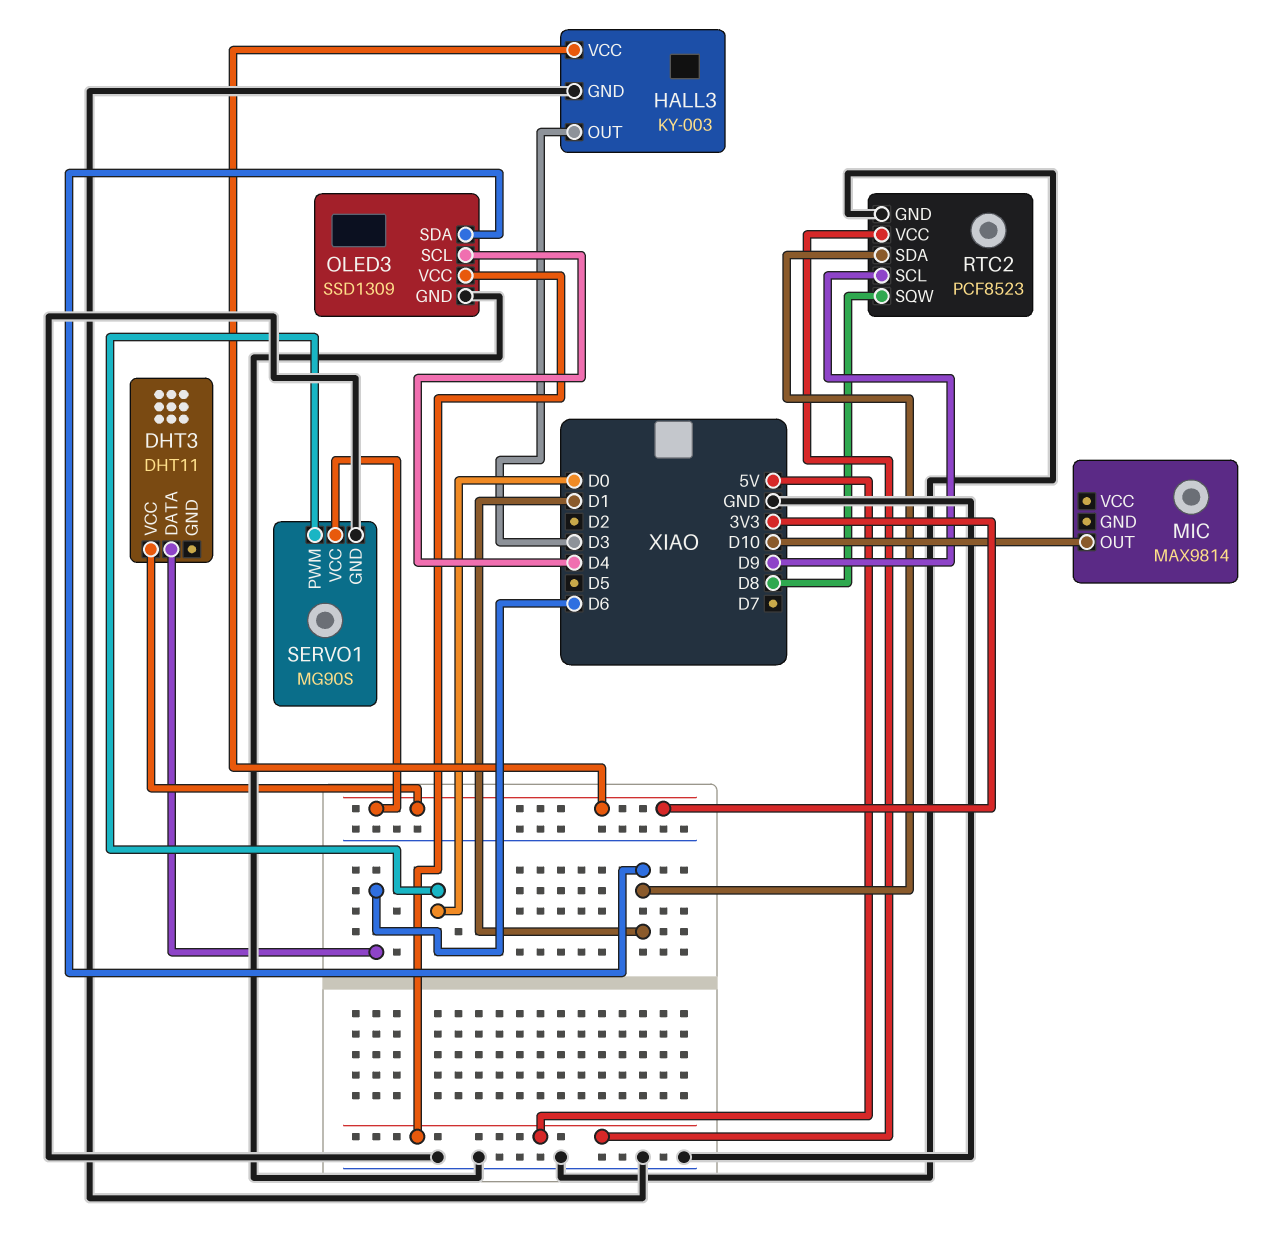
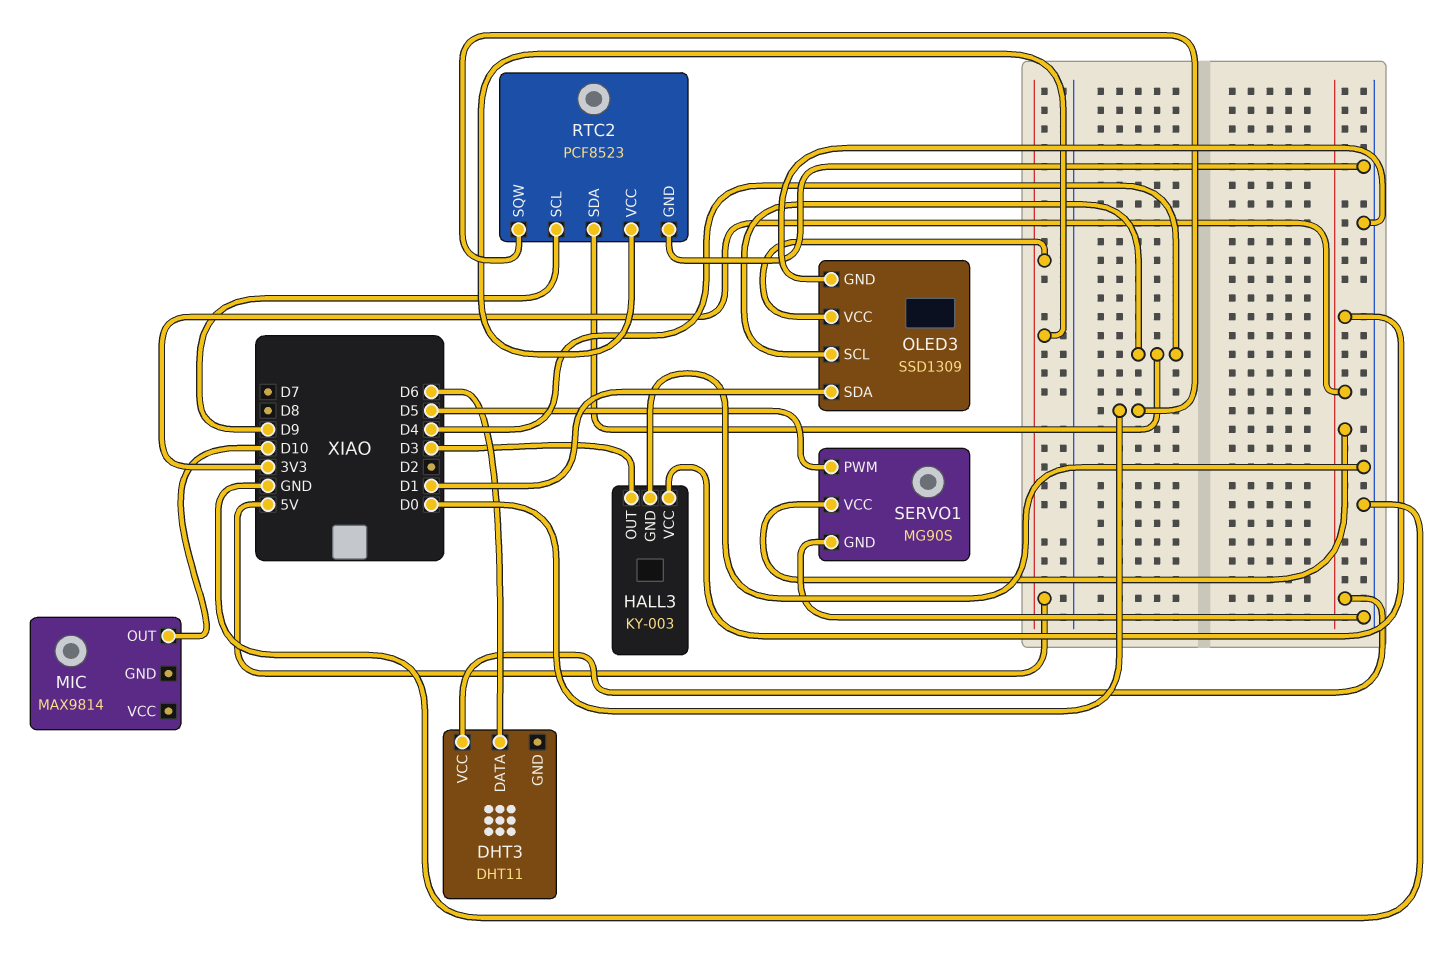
RTC2 pin SDA: D1 -> D4
RTC2 pin SQW: D8 -> D0
SERVO1 pin PWM: D0 -> D5

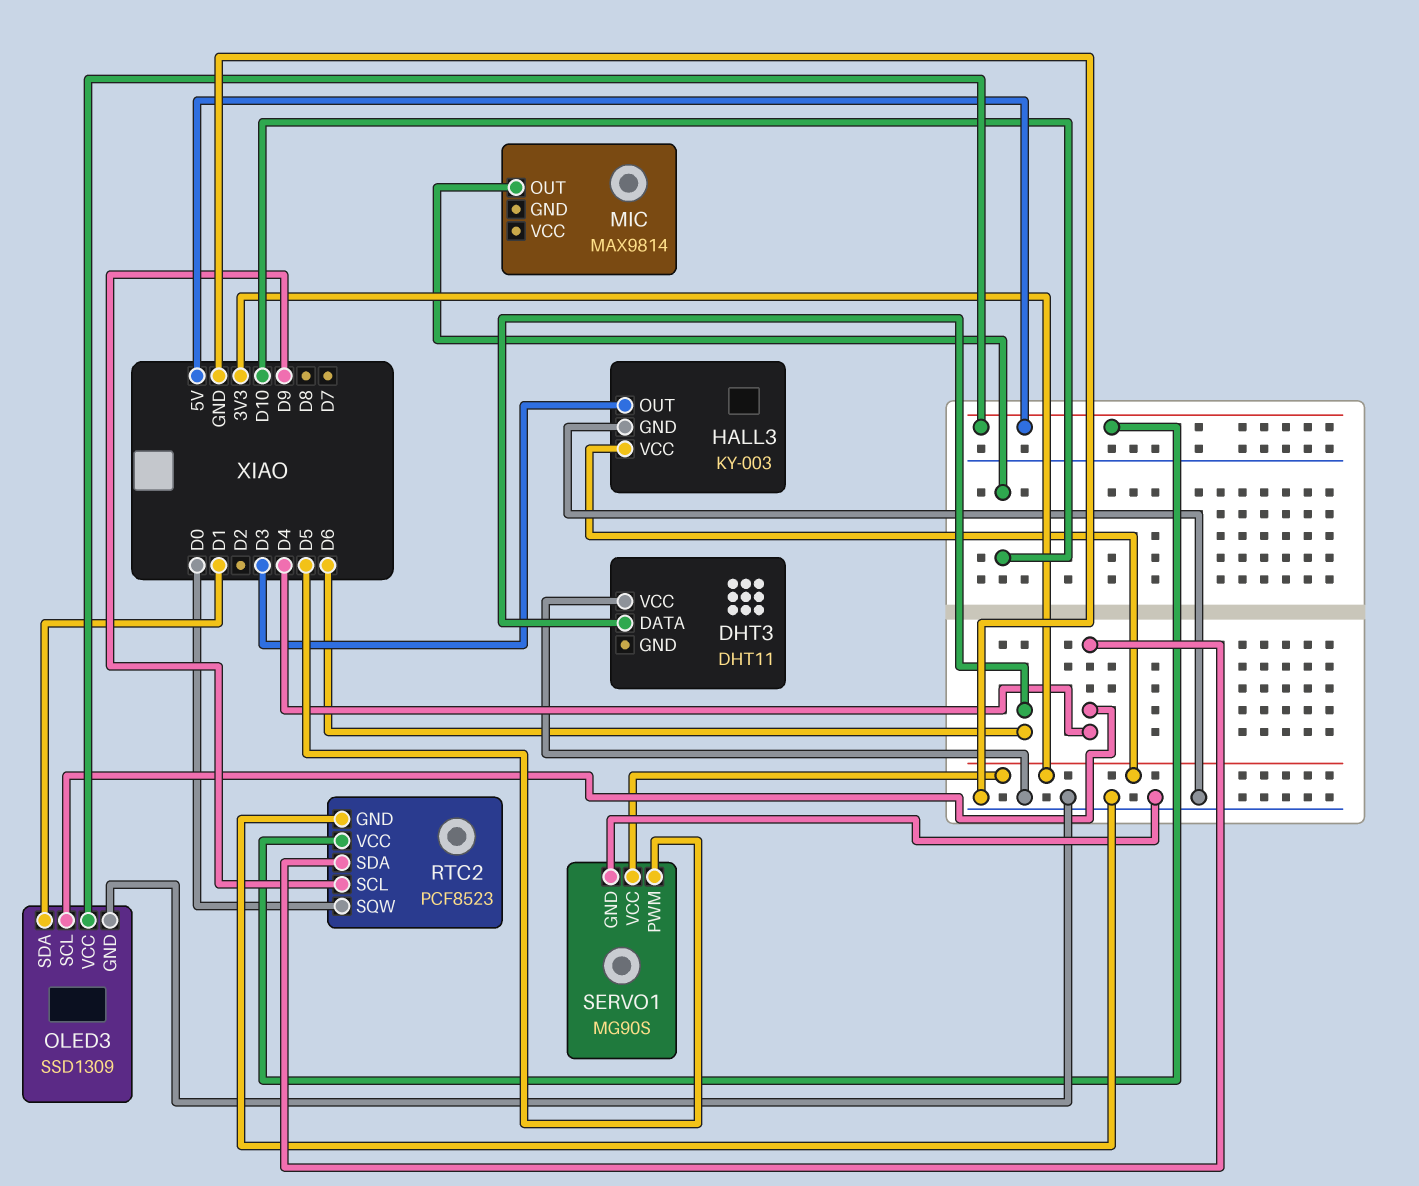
DHT3 pin VCC: 3V3 -> GND

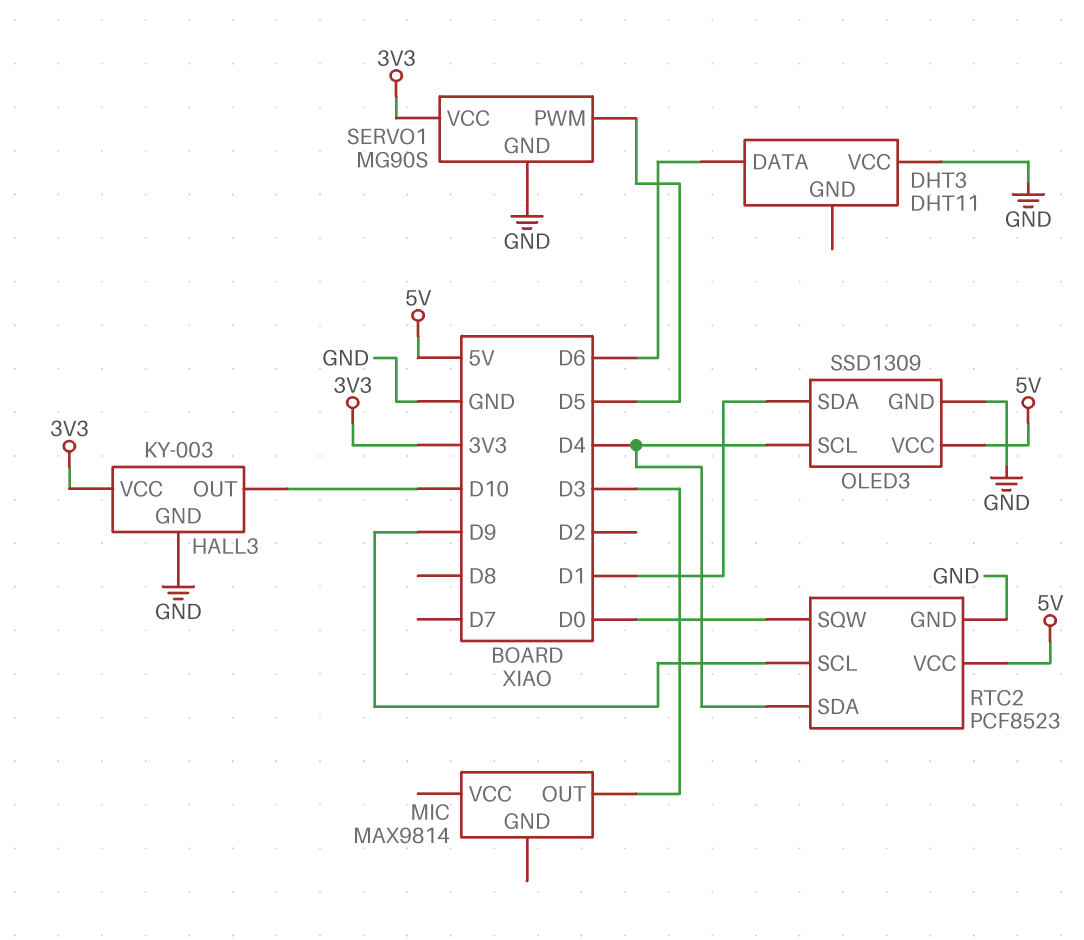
HALL3 pin OUT: D3 -> D10
MIC pin OUT: D10 -> D3

